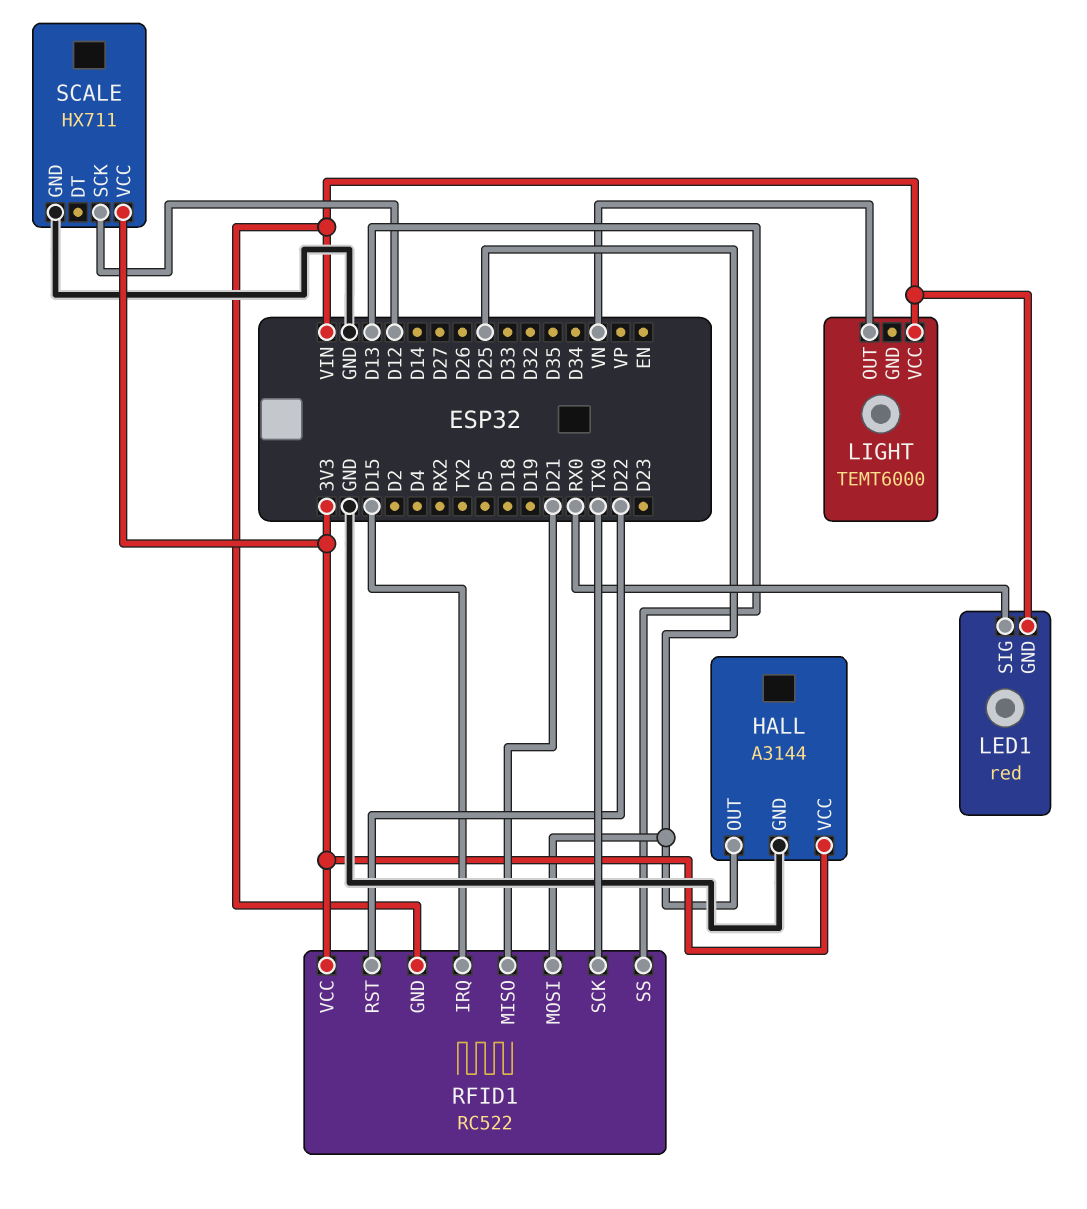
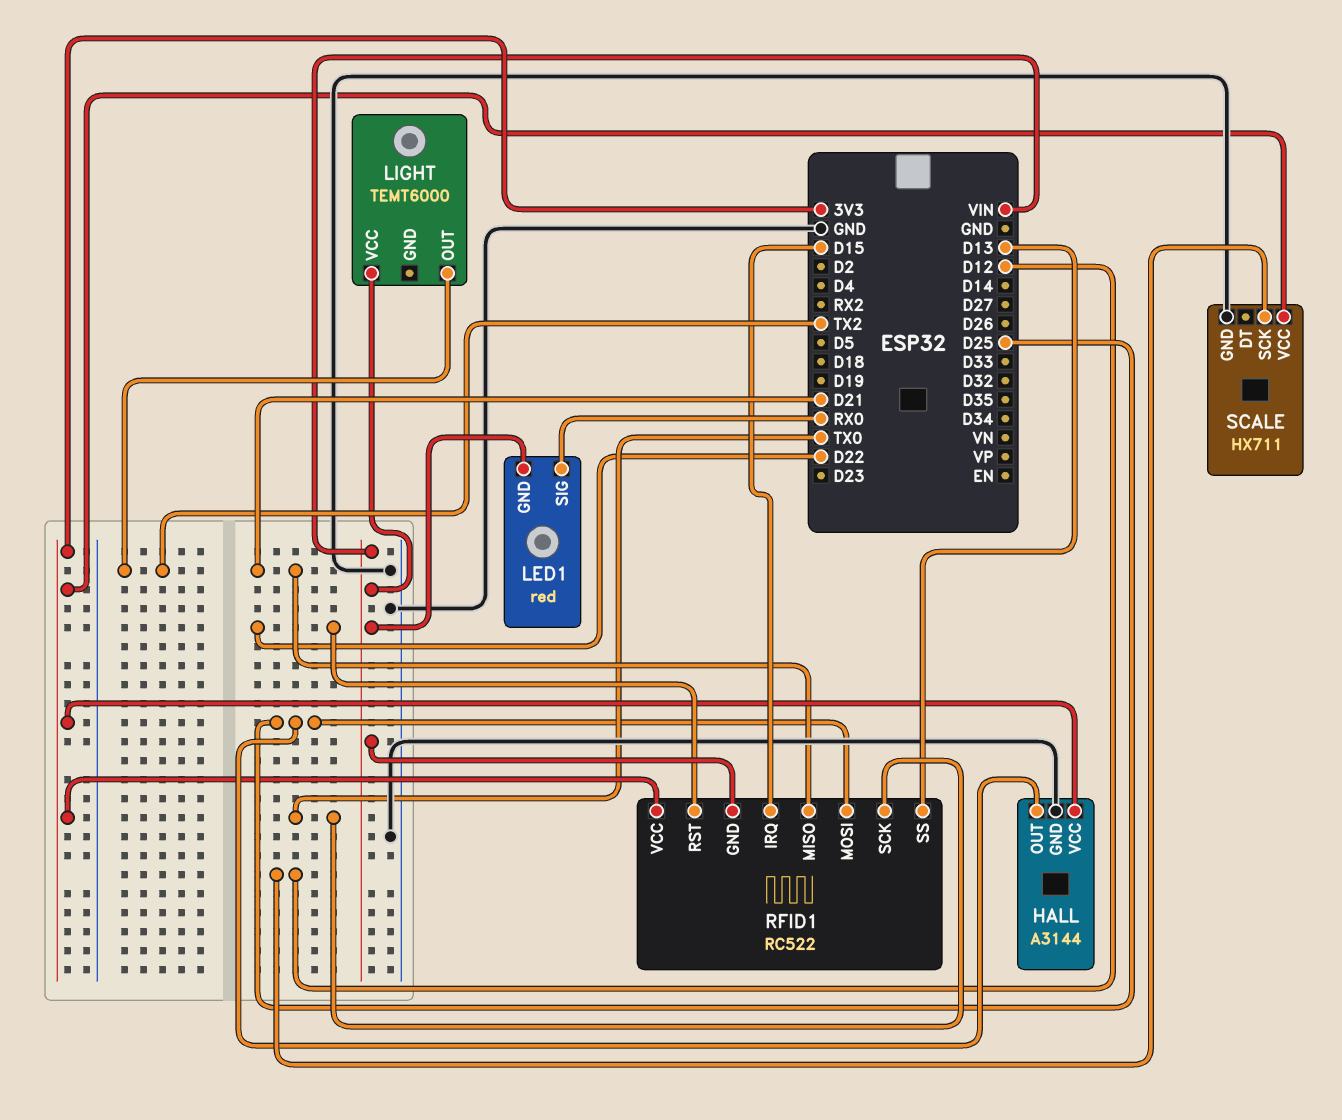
LIGHT pin OUT: VN -> TX2

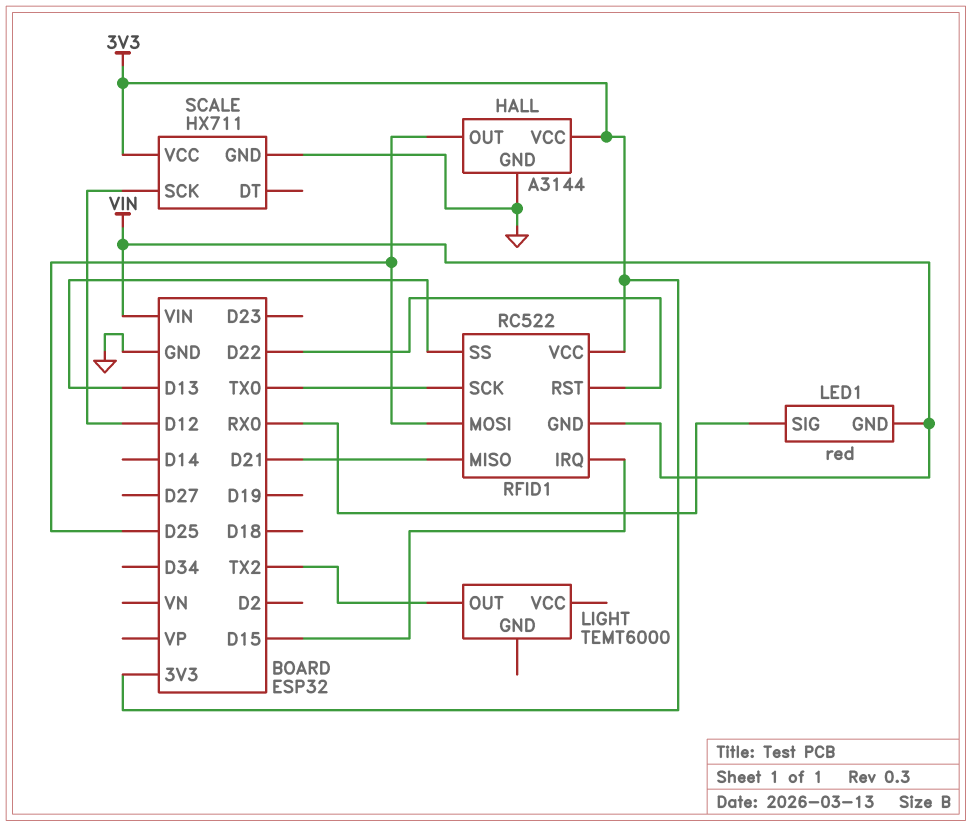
LIGHT pin VCC: VIN -> none

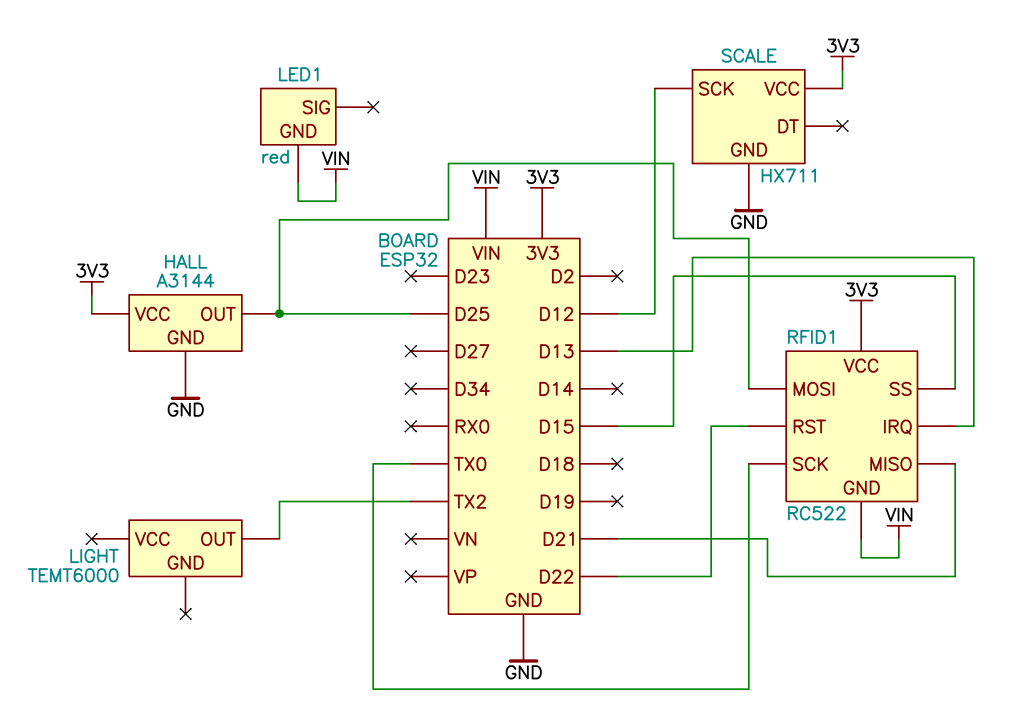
LED1 pin SIG: RX0 -> none
RFID1 pin IRQ: D15 -> D13
RFID1 pin SS: D13 -> D15

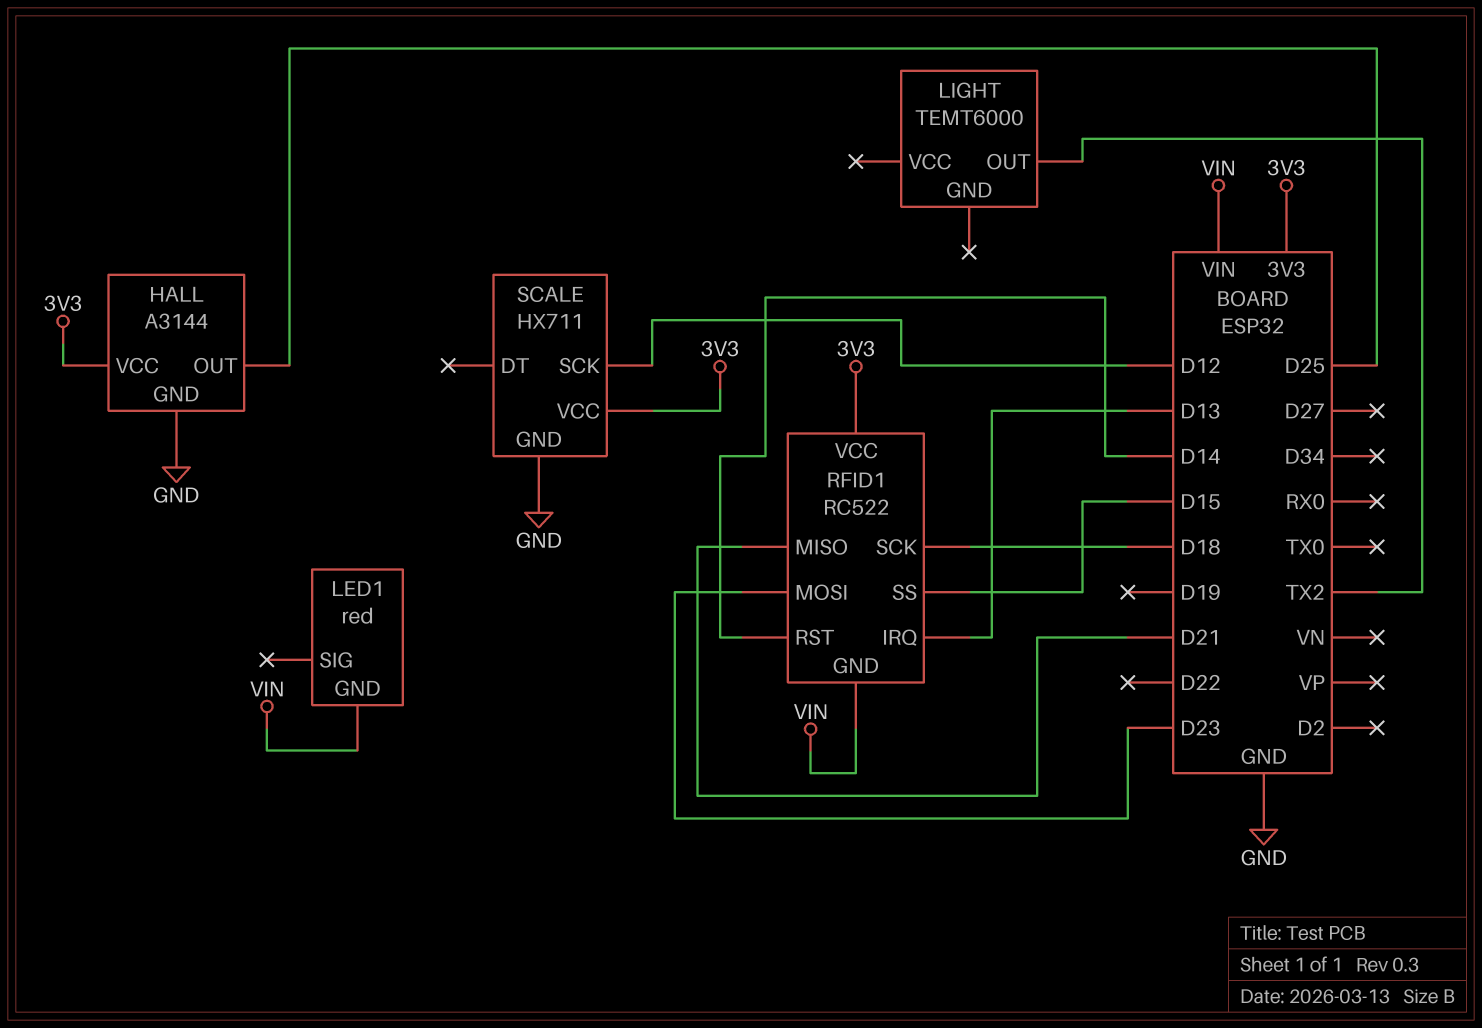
RFID1 pin MOSI: D25 -> D23
RFID1 pin RST: D22 -> D14
RFID1 pin SCK: TX0 -> D18

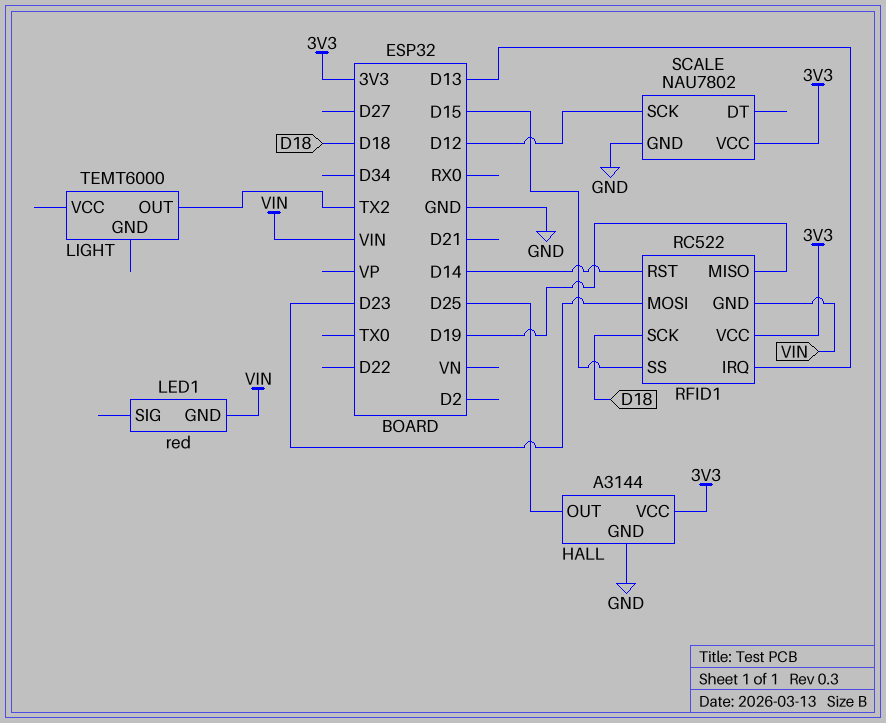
RFID1 pin MISO: D21 -> D19
SCALE: HX711 -> NAU7802

